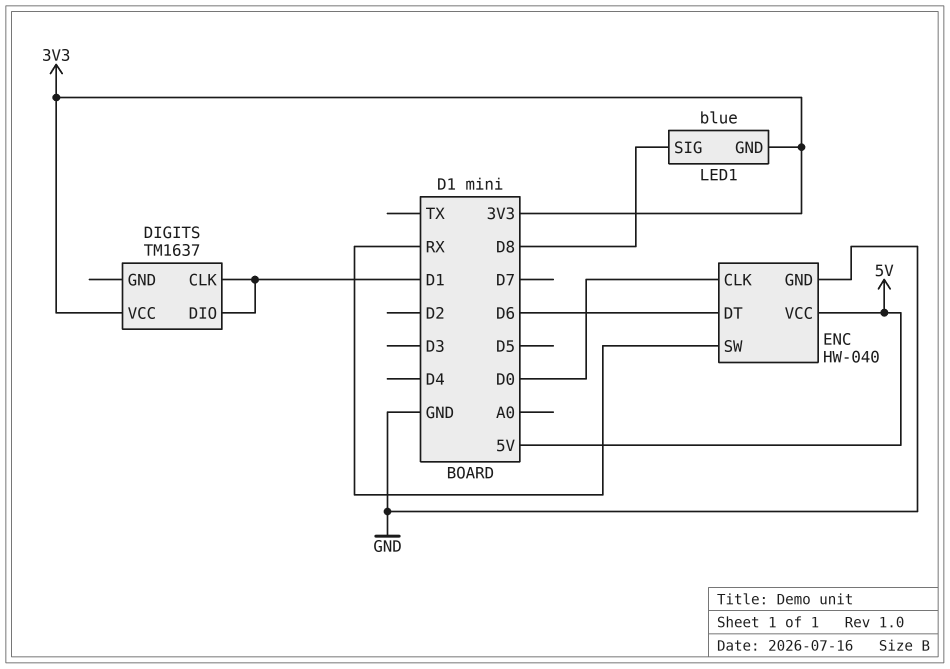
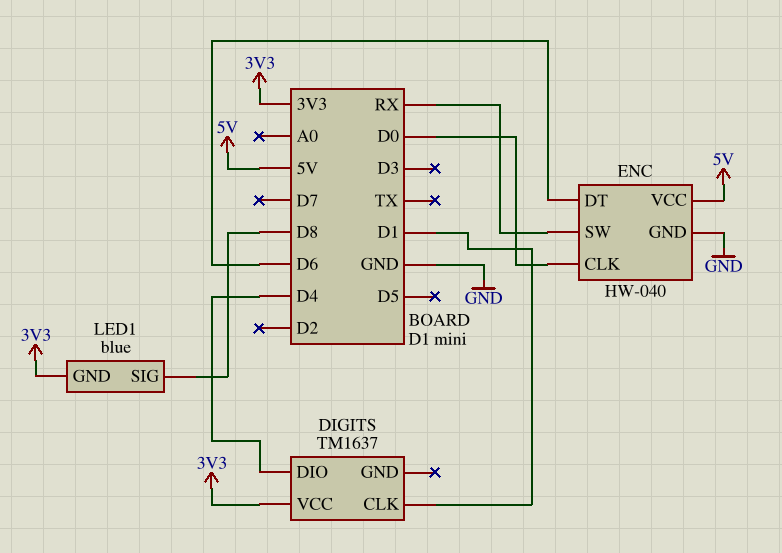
DIGITS pin DIO: D1 -> D4

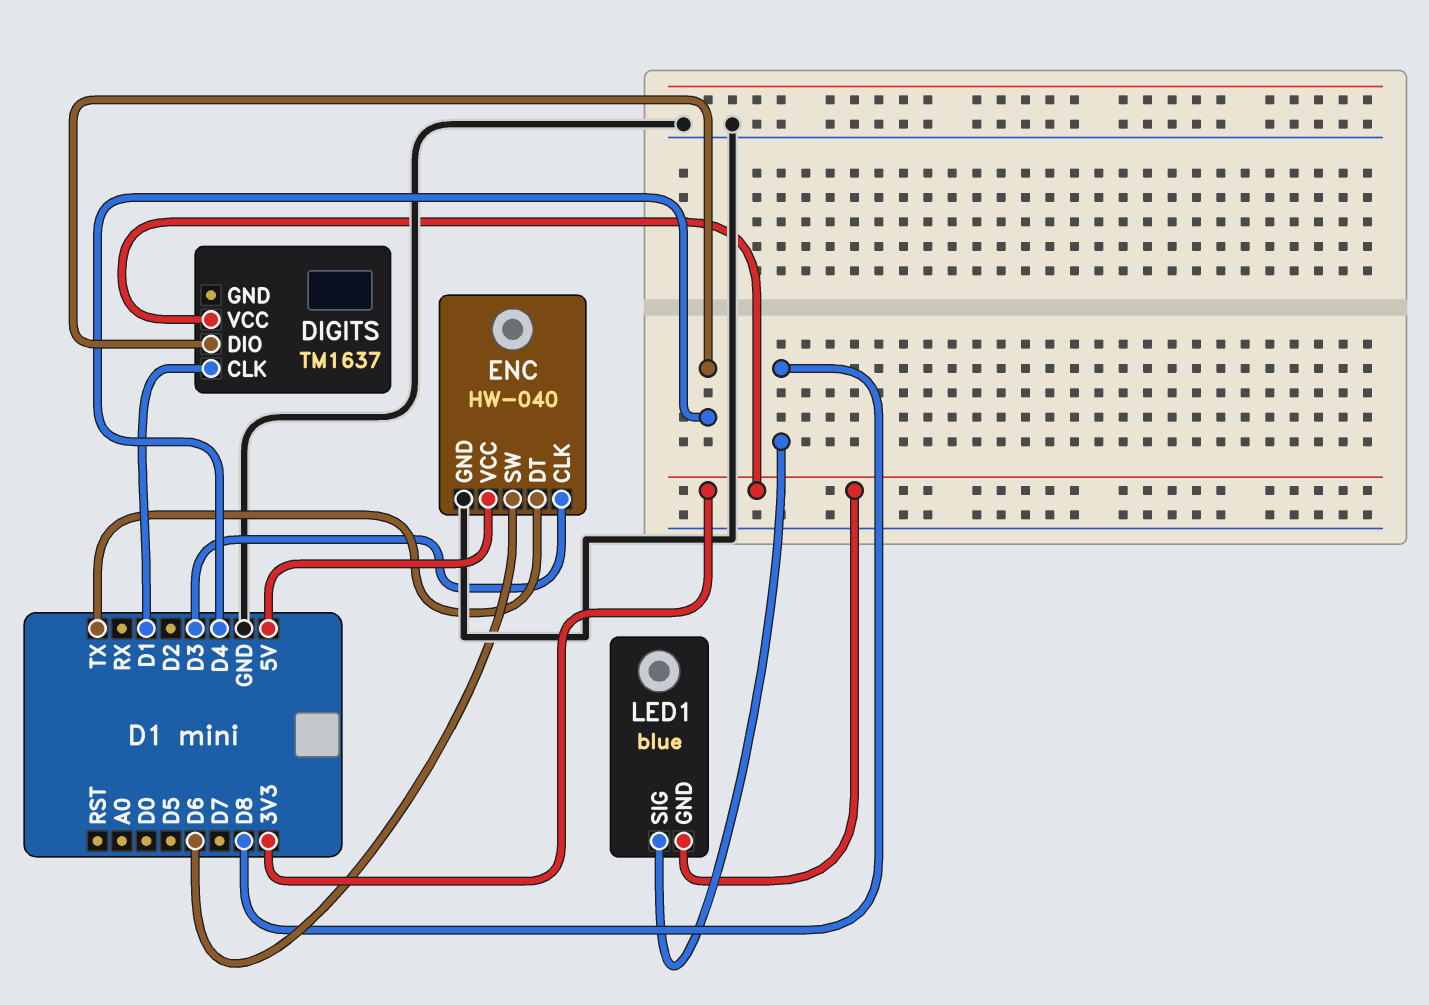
ENC pin CLK: D0 -> D3
ENC pin DT: D6 -> TX
ENC pin SW: RX -> D6

